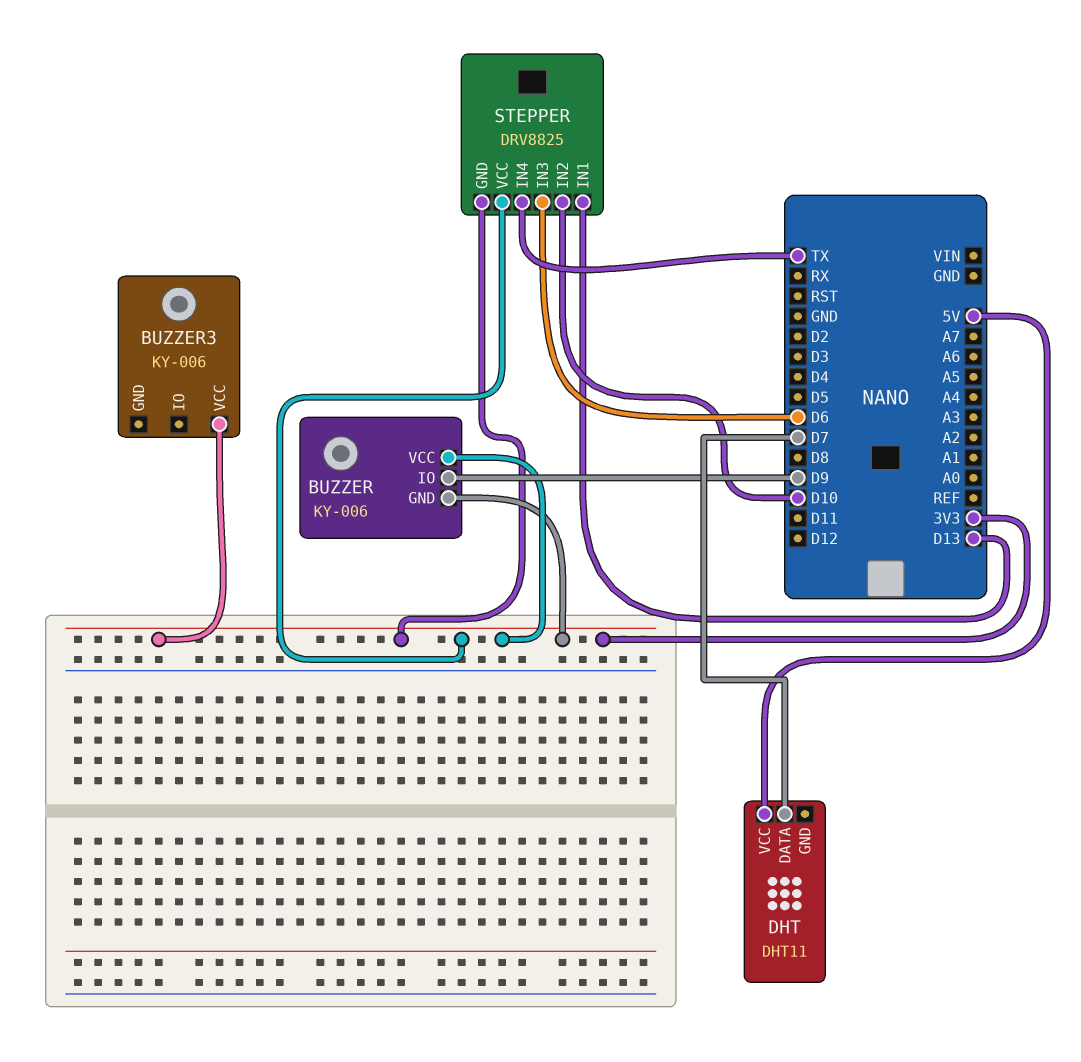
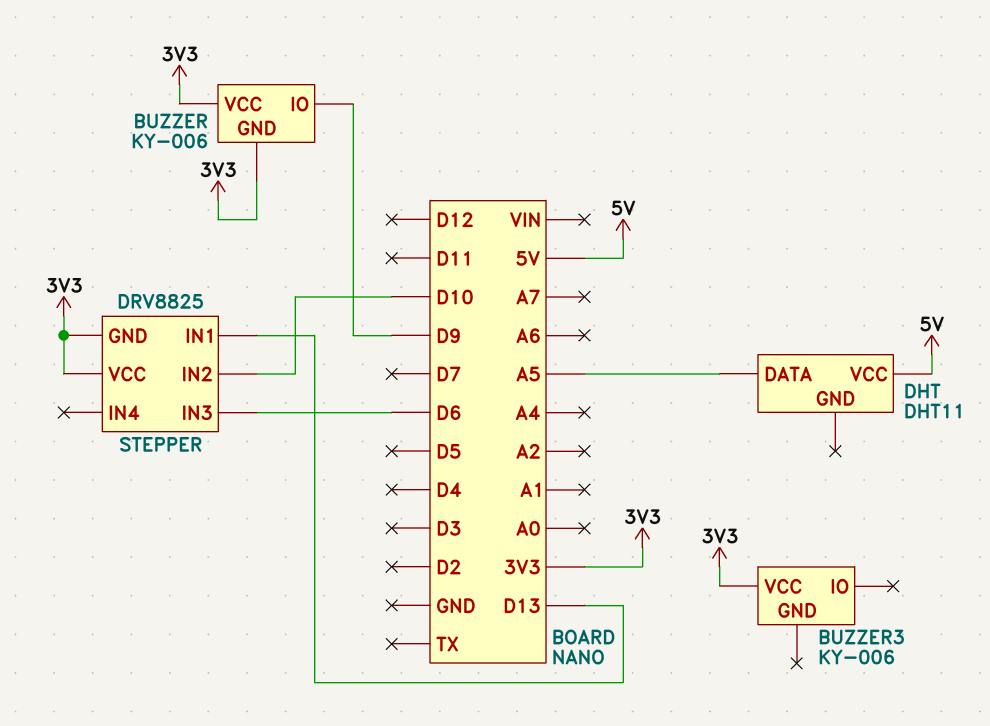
DHT pin DATA: D7 -> A5
STEPPER pin IN4: TX -> none

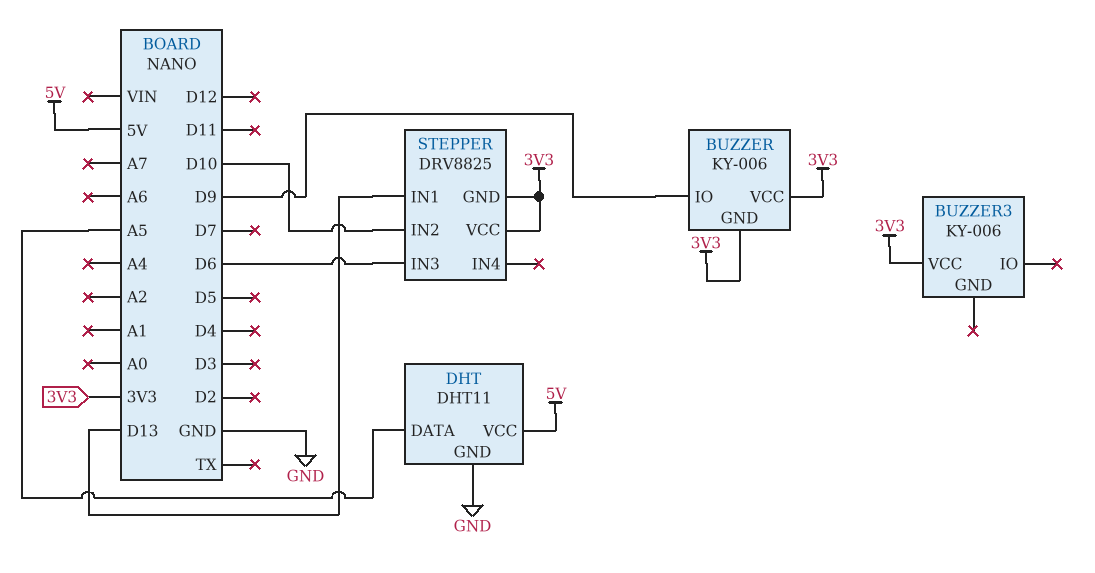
DHT pin GND: none -> GND

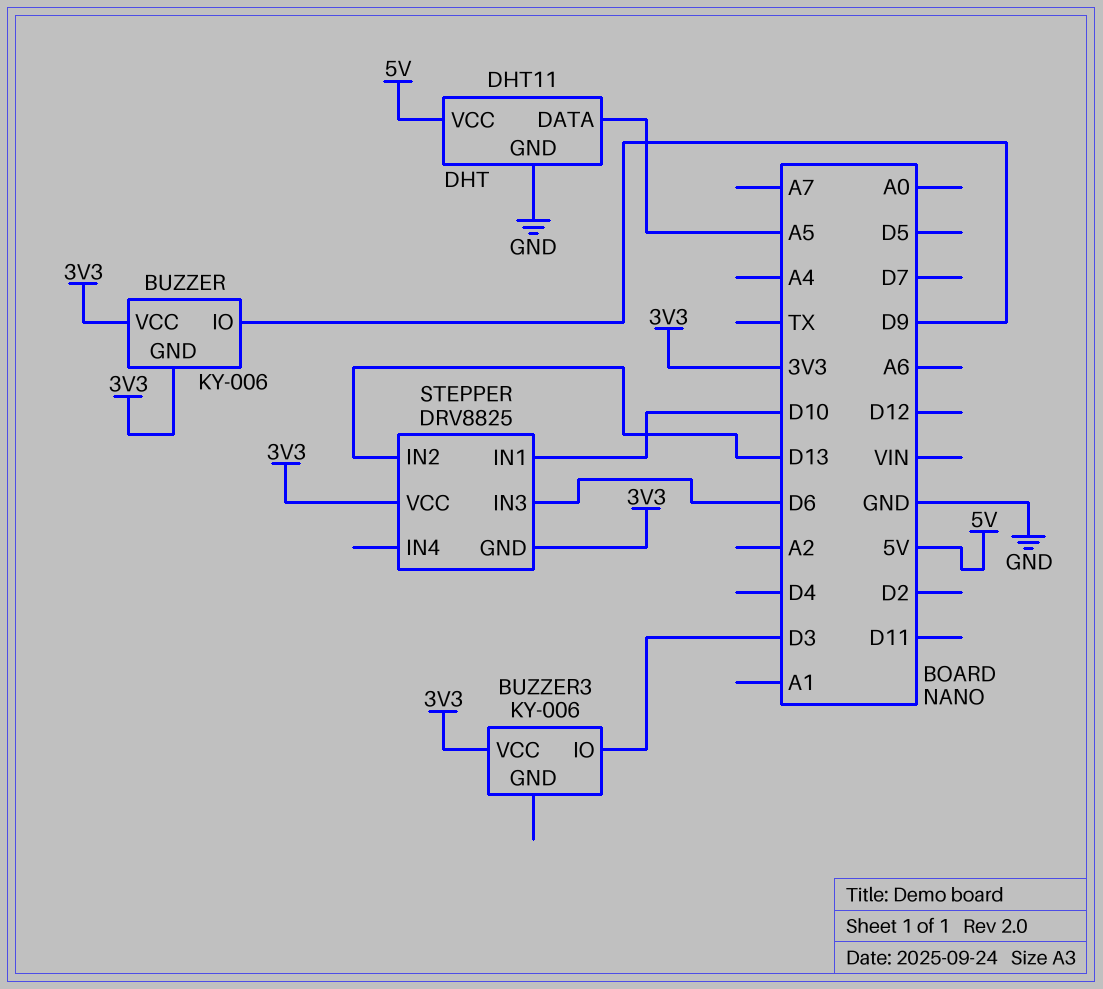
BUZZER3 pin IO: none -> D3
STEPPER pin IN1: D13 -> D10
STEPPER pin IN2: D10 -> D13

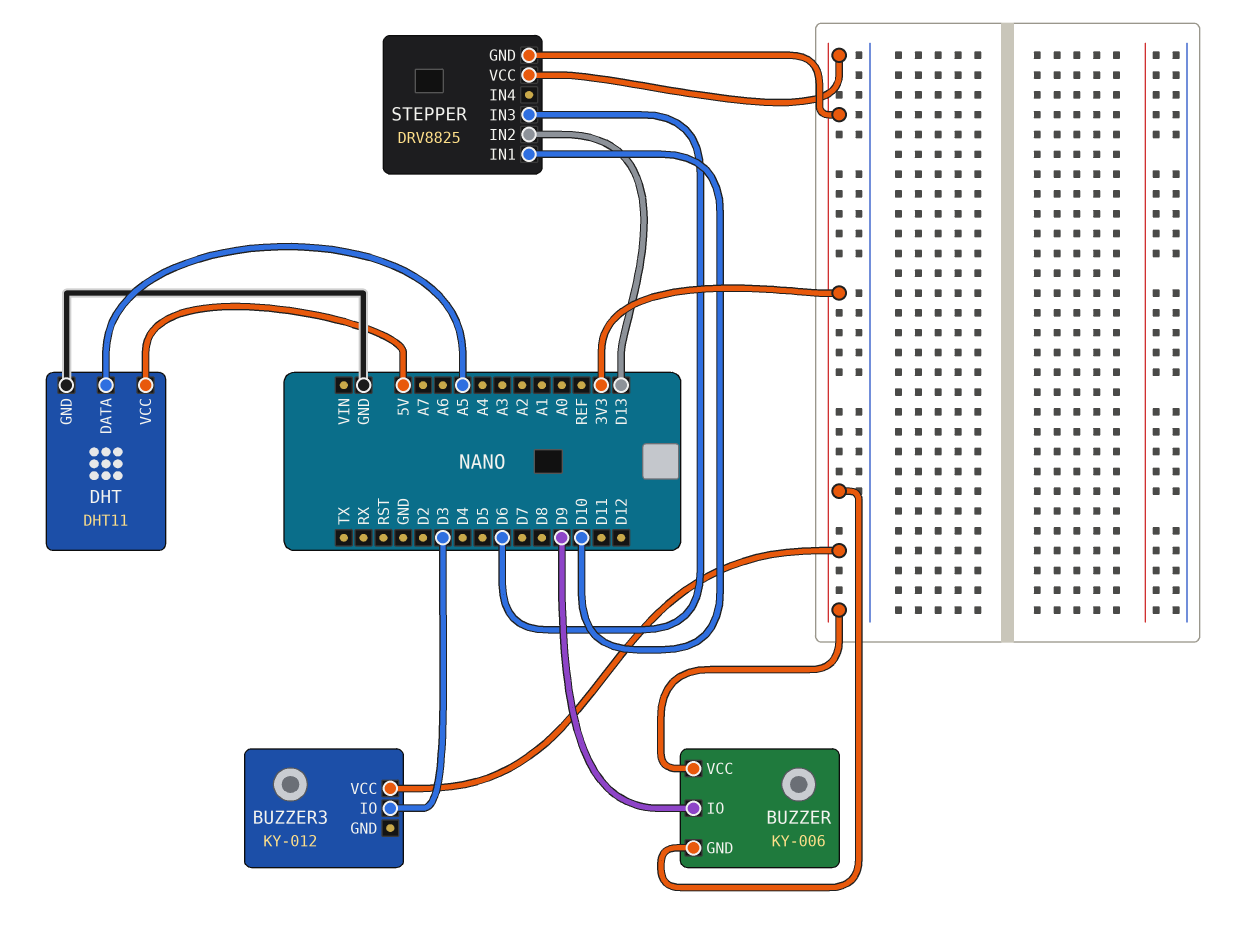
BUZZER3: KY-006 -> KY-012

